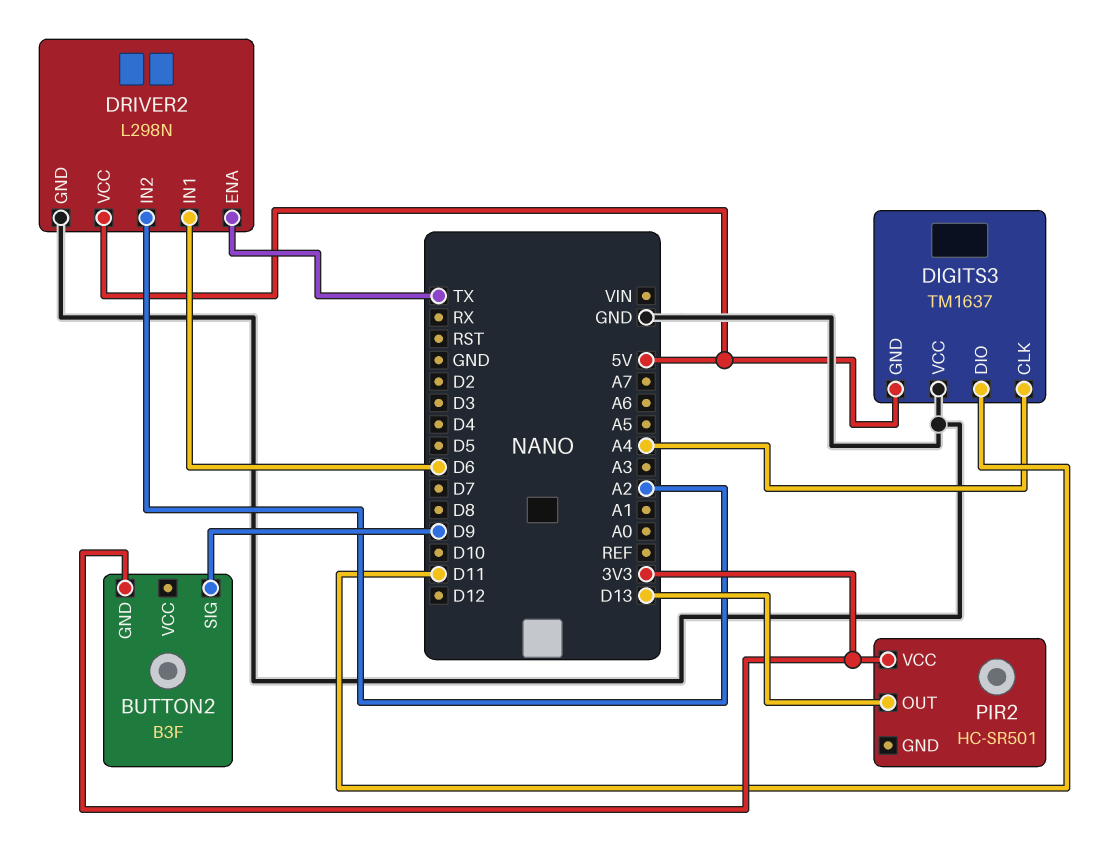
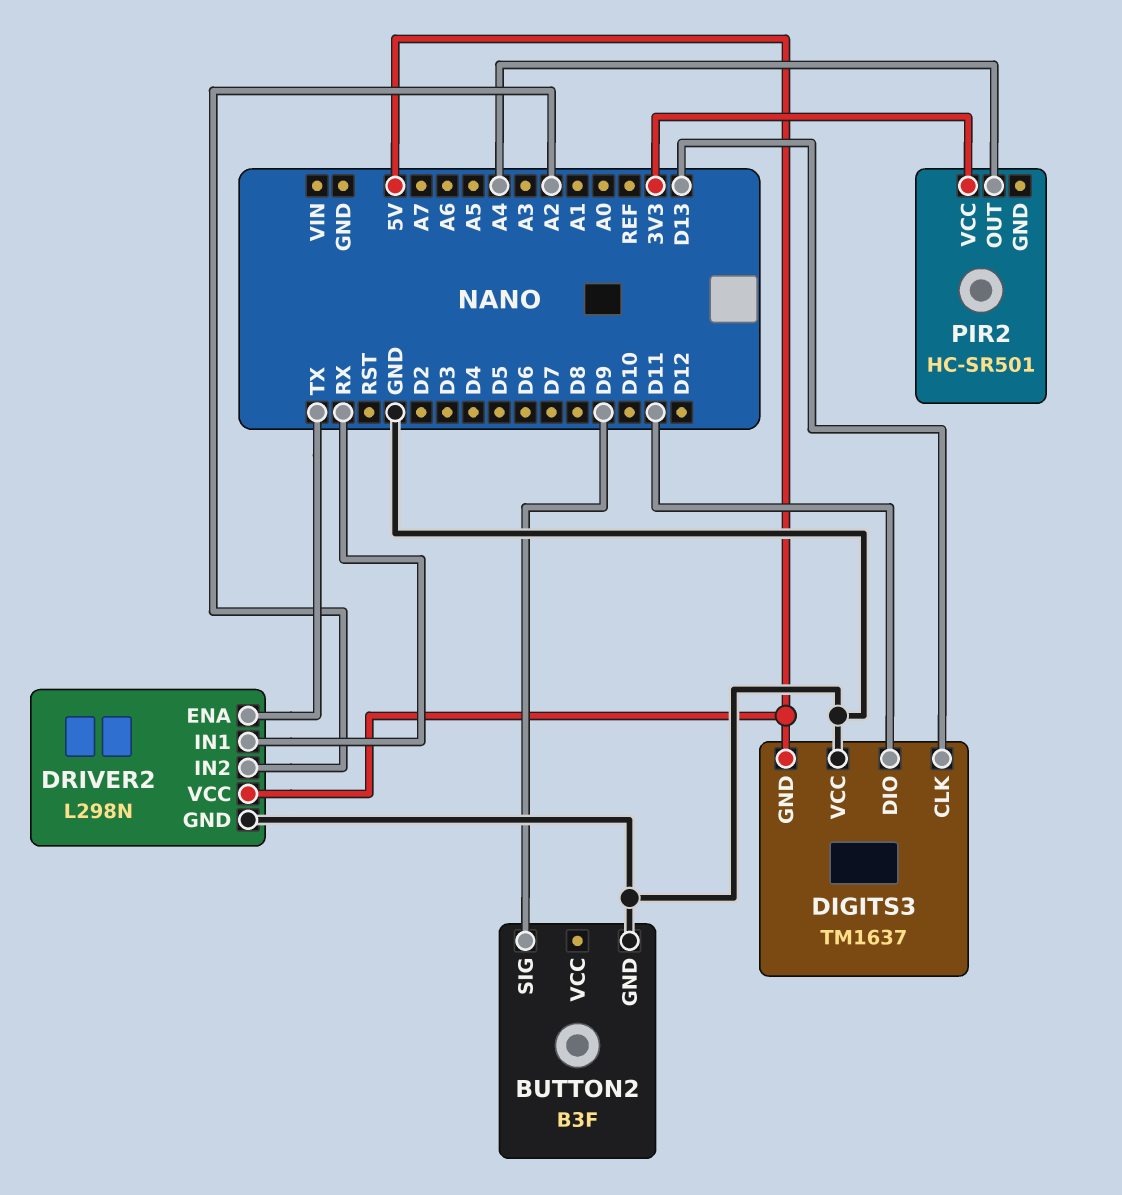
BUTTON2 pin GND: 3V3 -> GND
DIGITS3 pin CLK: A4 -> D13
DRIVER2 pin IN1: D6 -> RX
PIR2 pin OUT: D13 -> A4

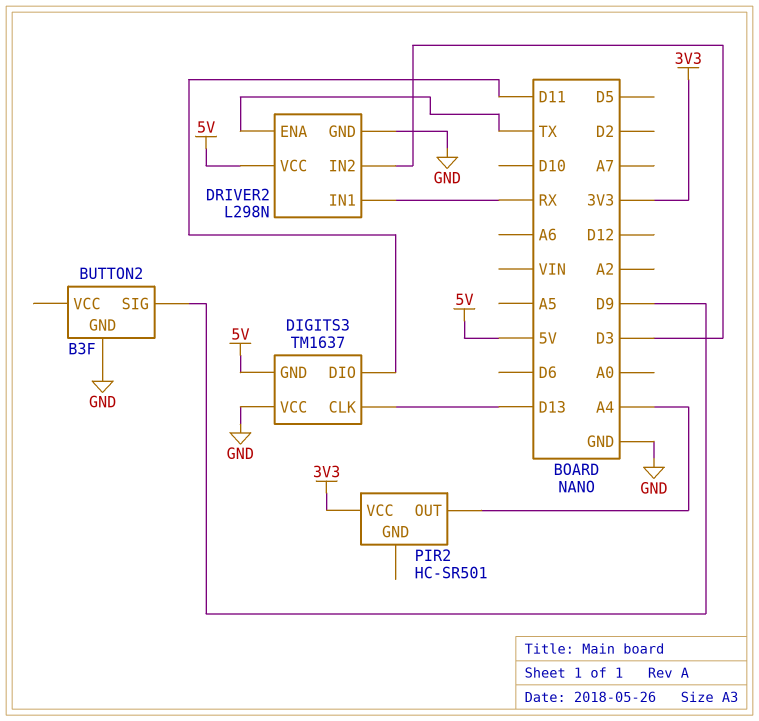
DRIVER2 pin IN2: A2 -> D3

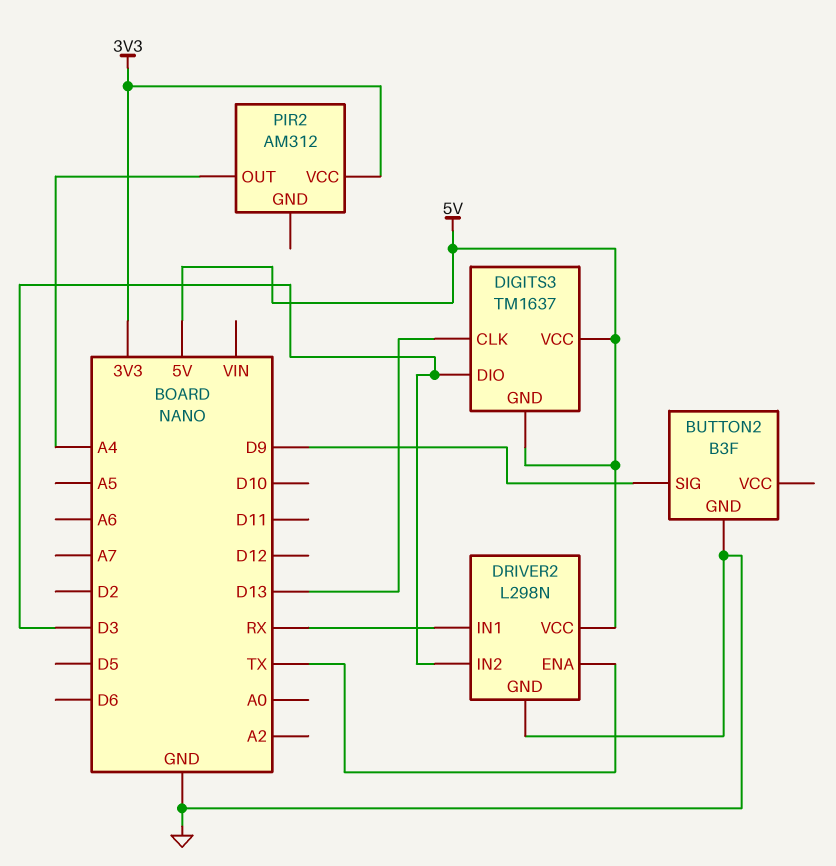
DIGITS3 pin DIO: D11 -> D3
DIGITS3 pin VCC: GND -> 5V
PIR2: HC-SR501 -> AM312

